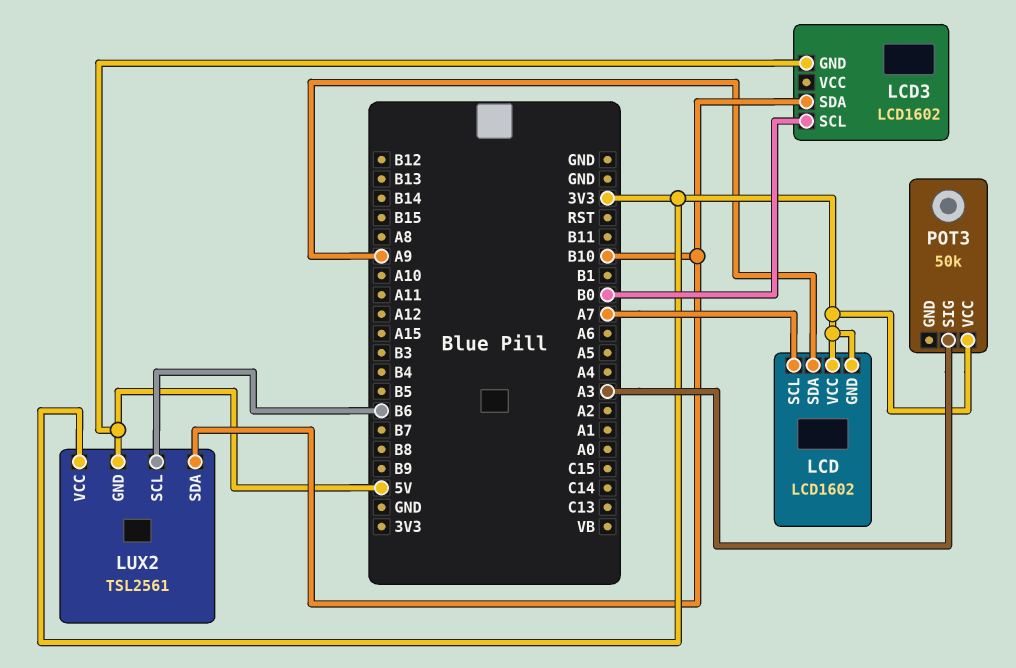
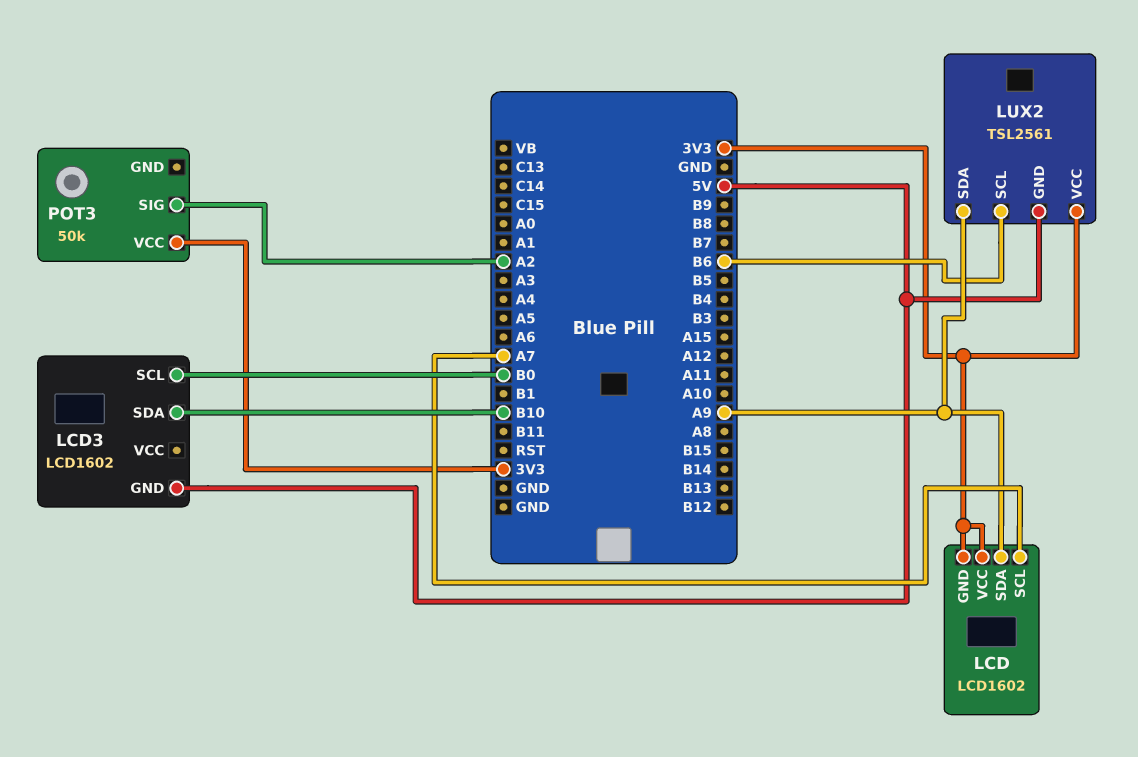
LUX2 pin SDA: B10 -> A9
POT3 pin SIG: A3 -> A2

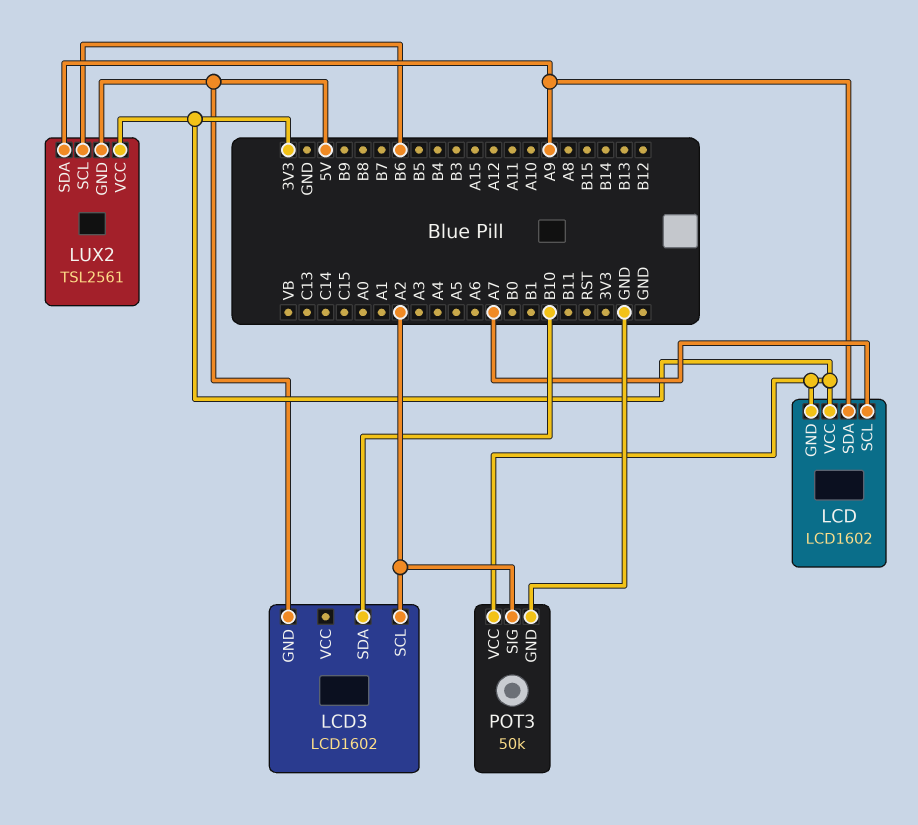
LCD3 pin SCL: B0 -> A2
POT3 pin GND: none -> GND

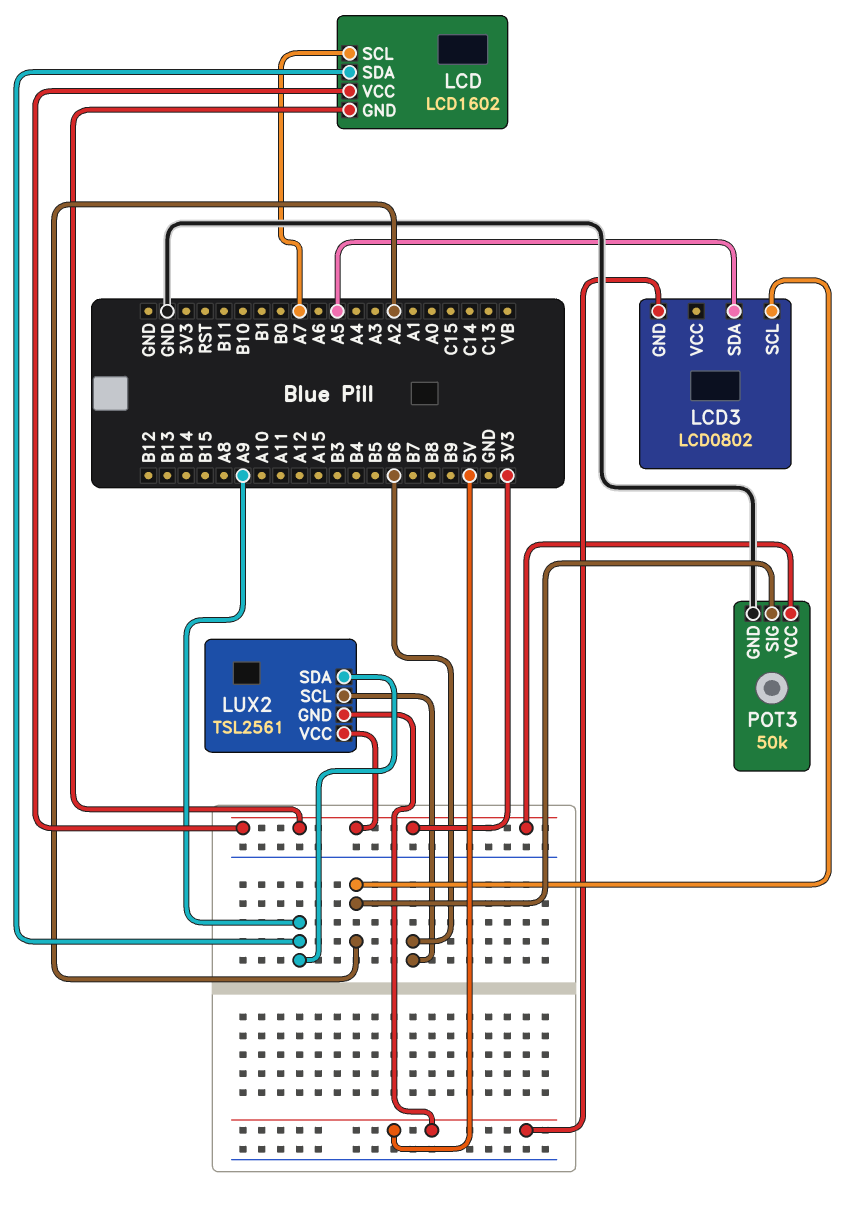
LCD3: LCD1602 -> LCD0802
LCD3 pin SDA: B10 -> A5

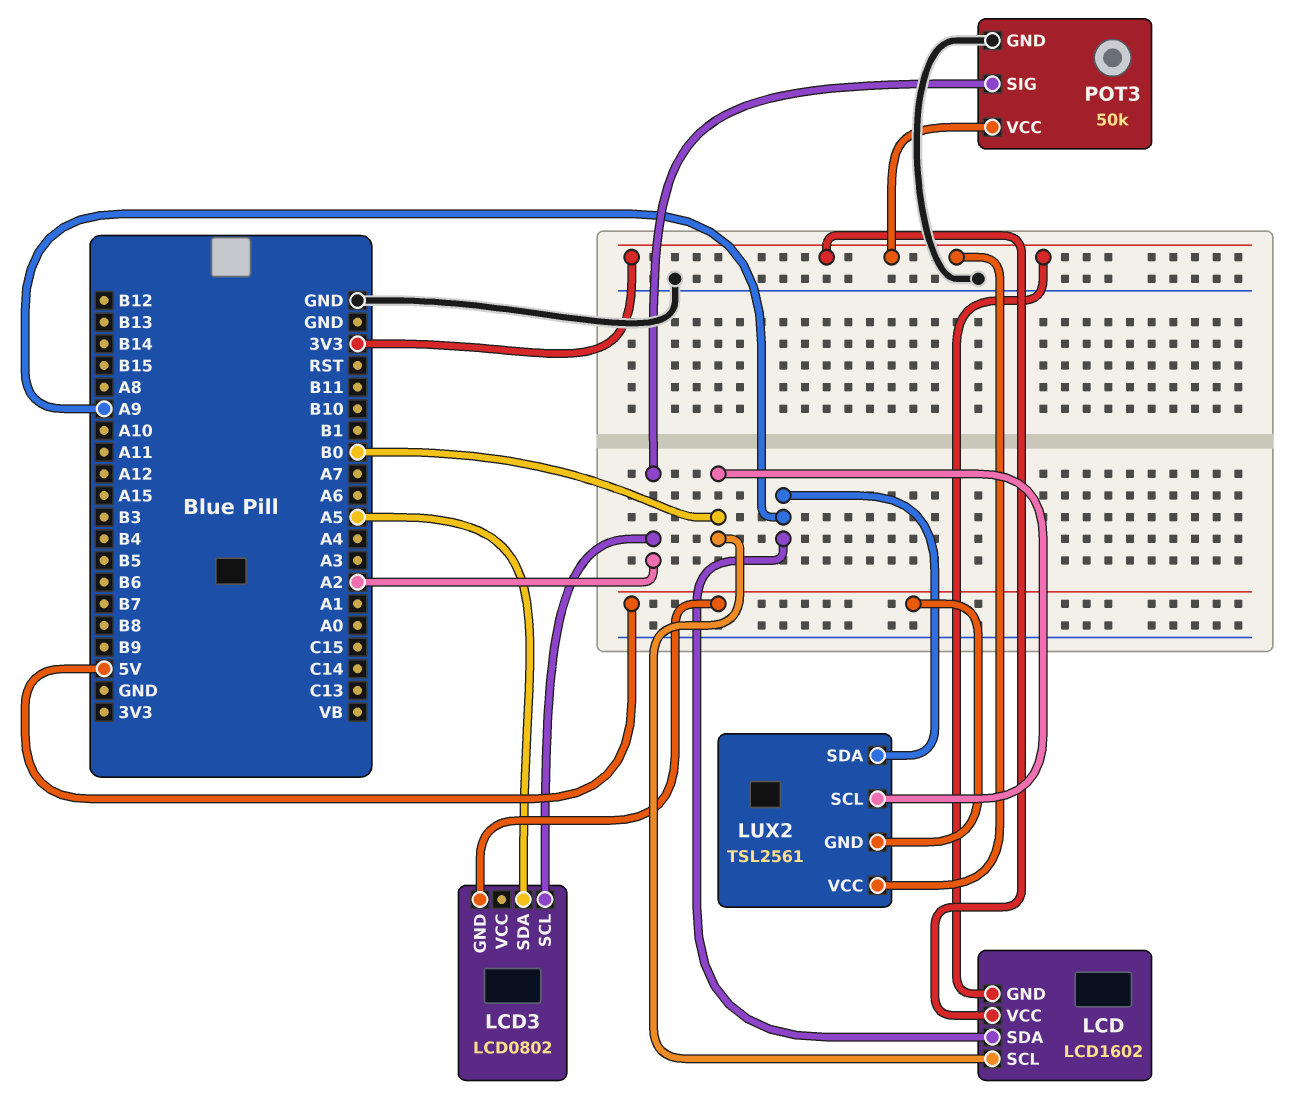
LCD pin SCL: A7 -> B0
LUX2 pin SCL: B6 -> B0

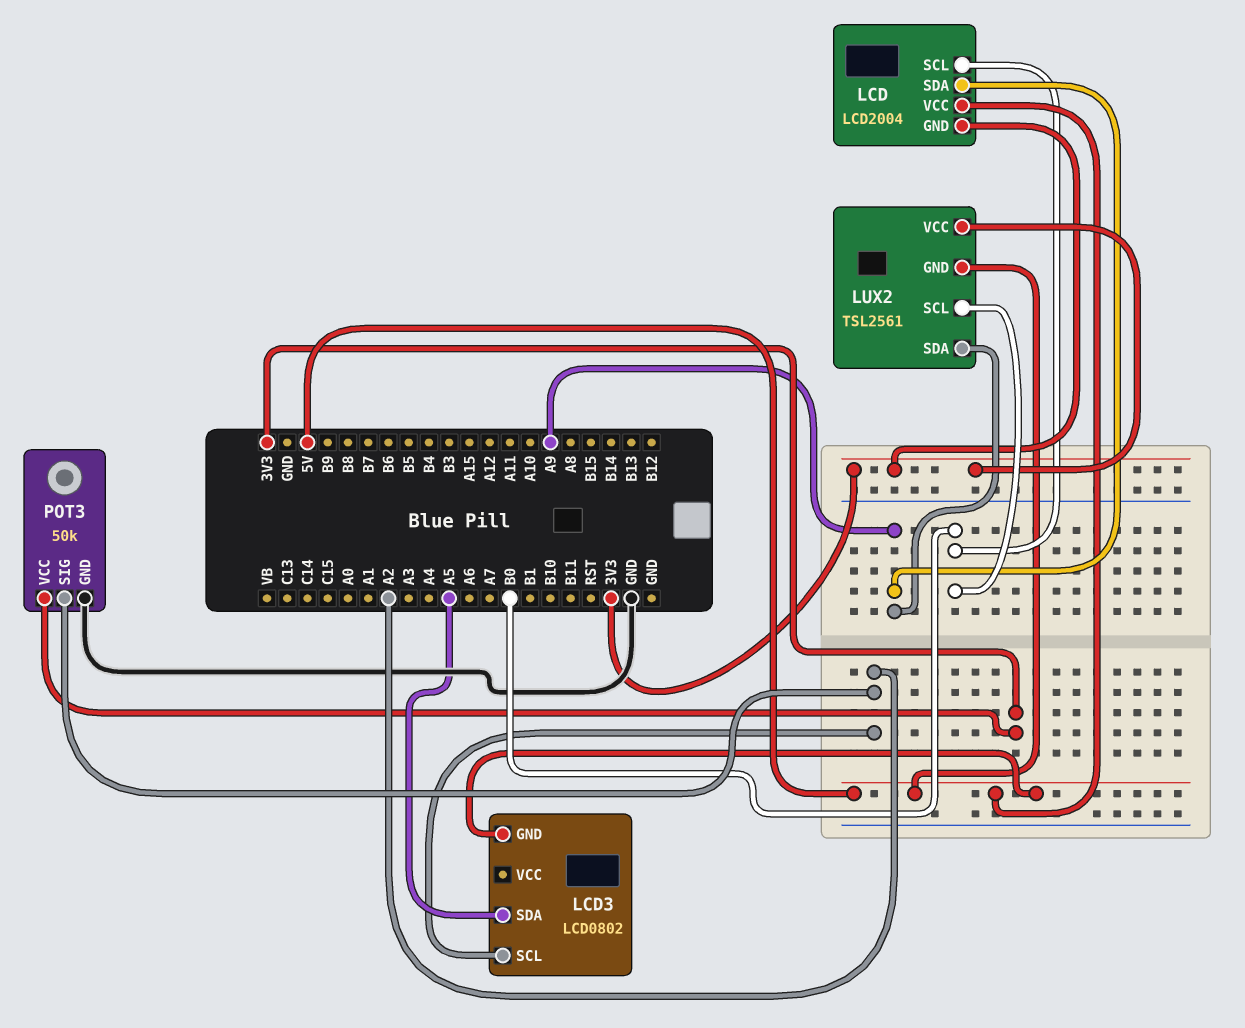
LCD: LCD1602 -> LCD2004
LCD pin VCC: 3V3 -> 5V

